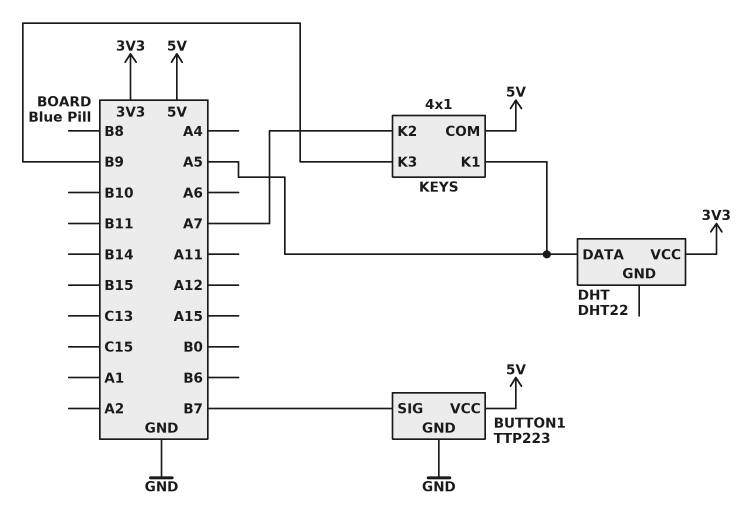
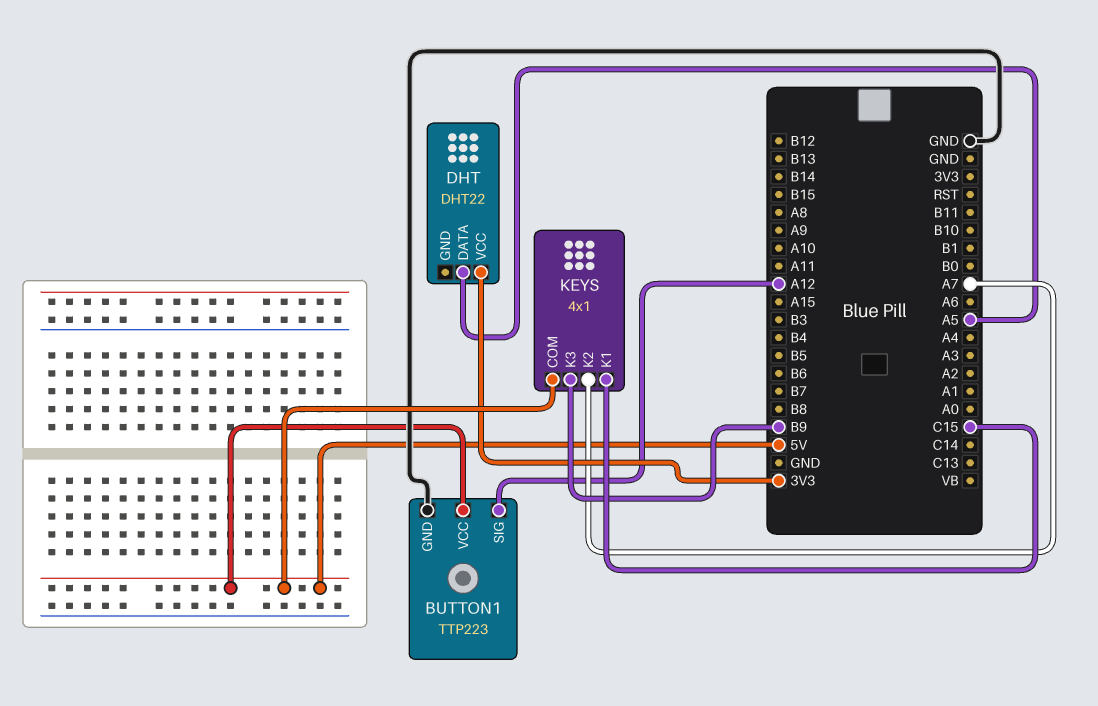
BUTTON1 pin SIG: B7 -> A12
KEYS pin K1: A5 -> C15

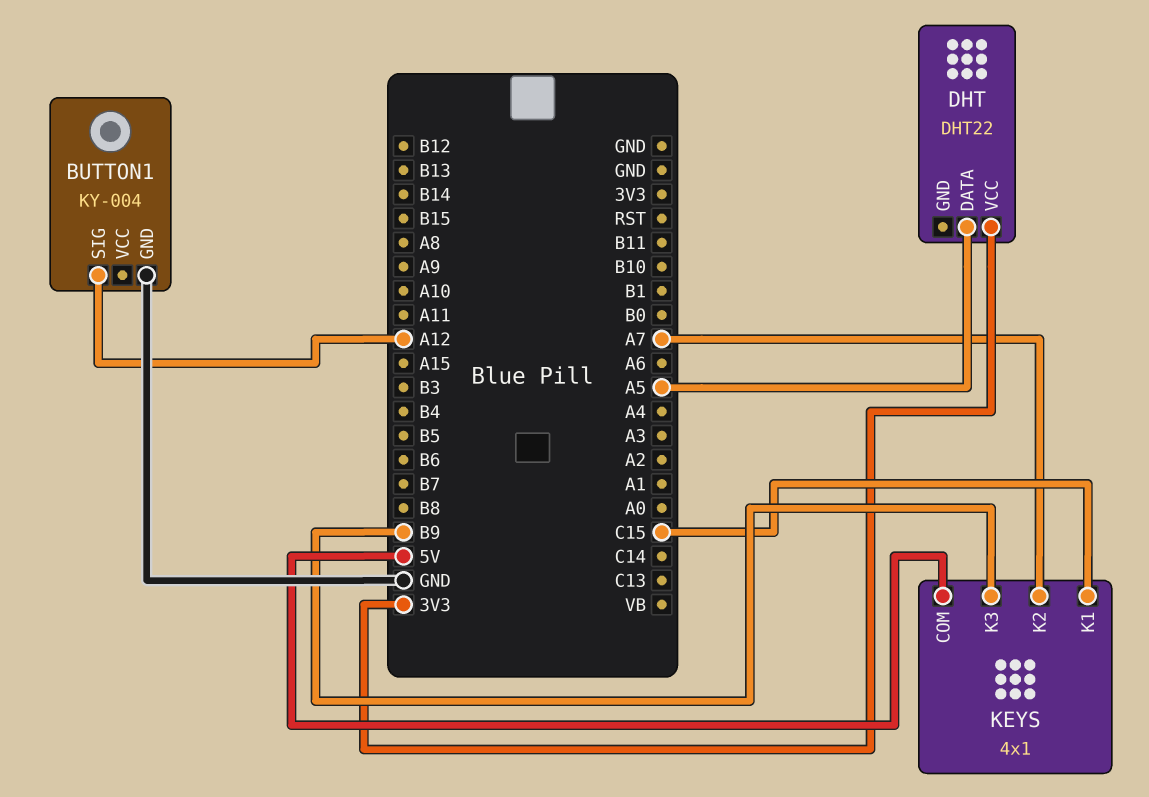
BUTTON1: TTP223 -> KY-004
BUTTON1 pin VCC: 5V -> none

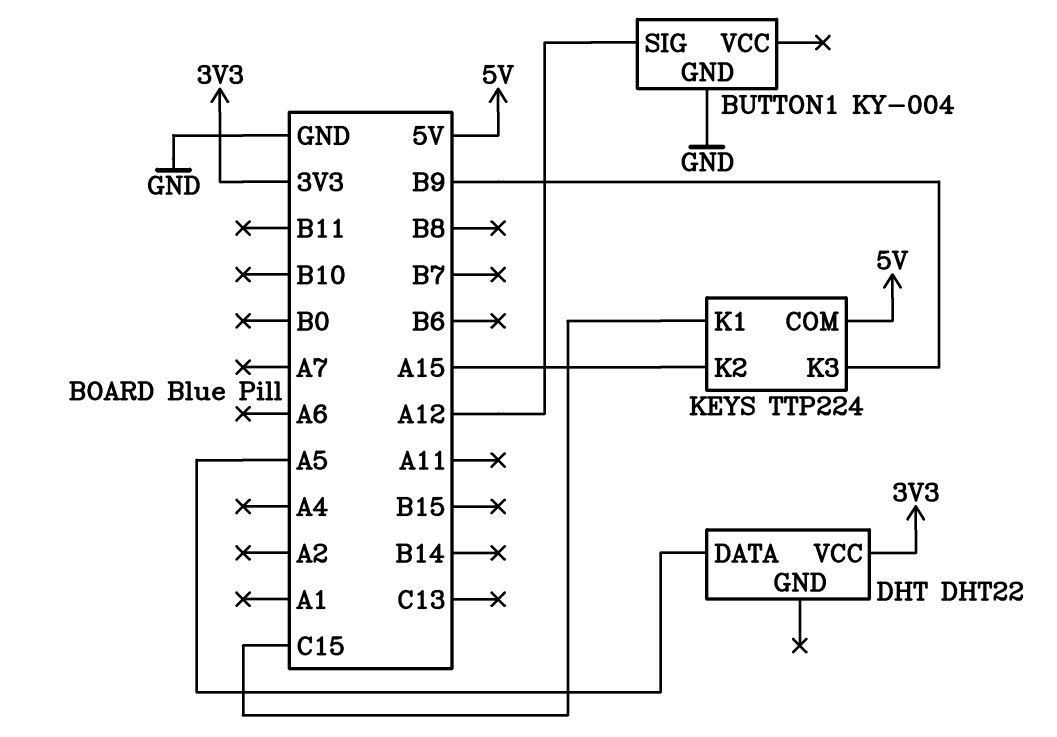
KEYS: 4x1 -> TTP224
KEYS pin K2: A7 -> A15

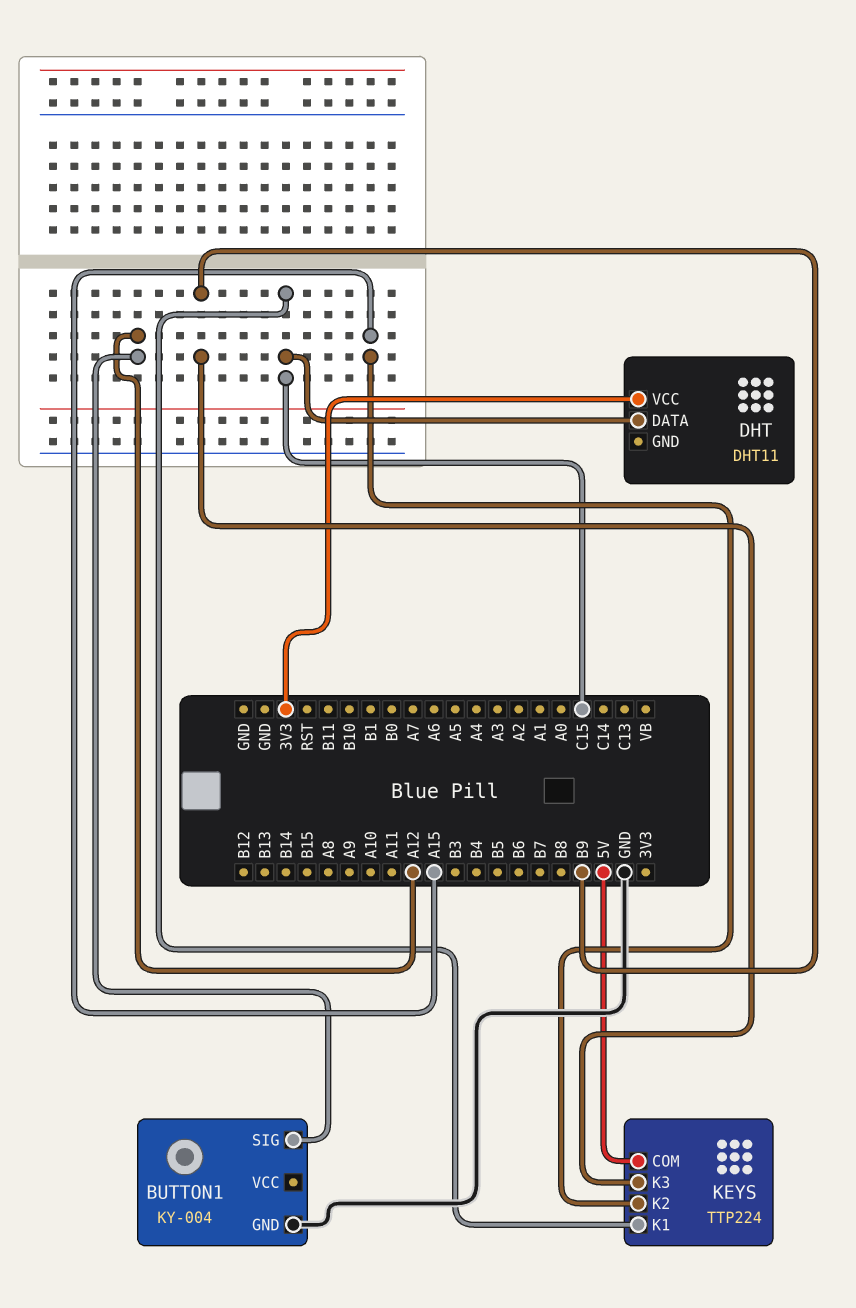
DHT: DHT22 -> DHT11
DHT pin DATA: A5 -> C15

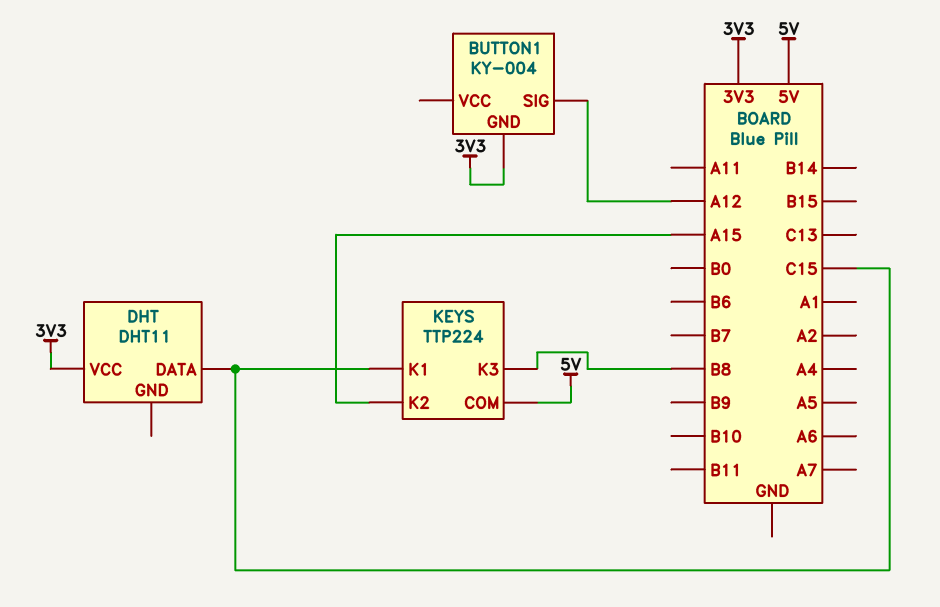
BUTTON1 pin GND: GND -> 3V3
KEYS pin K3: B9 -> B8

